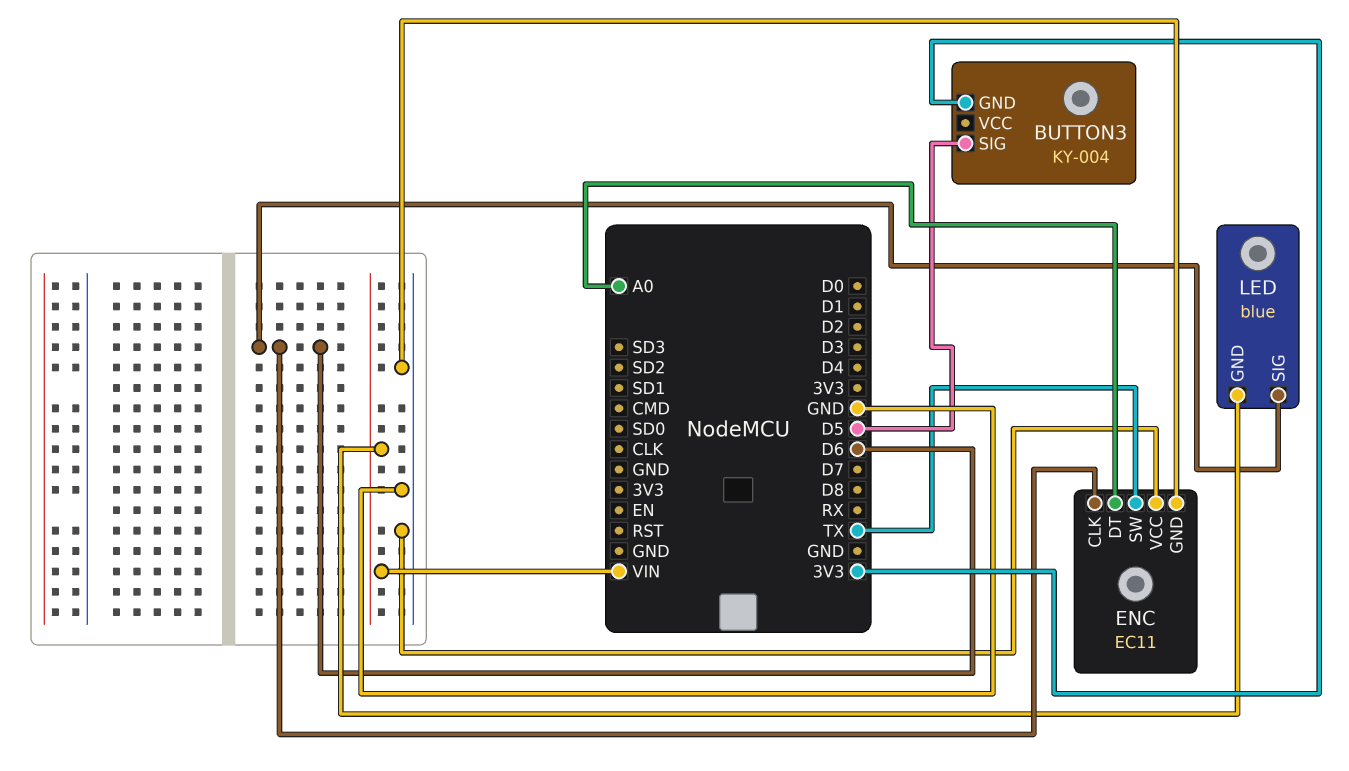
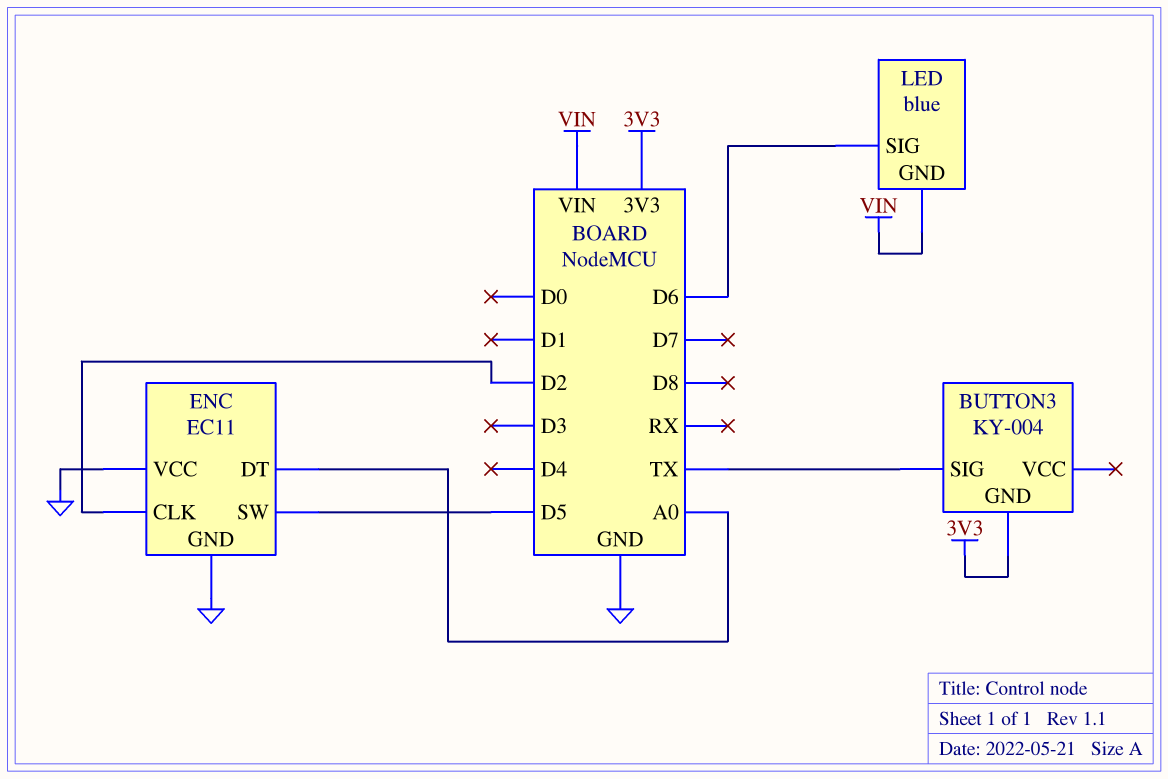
BUTTON3 pin SIG: D5 -> TX
ENC pin CLK: D6 -> D2
ENC pin SW: TX -> D5

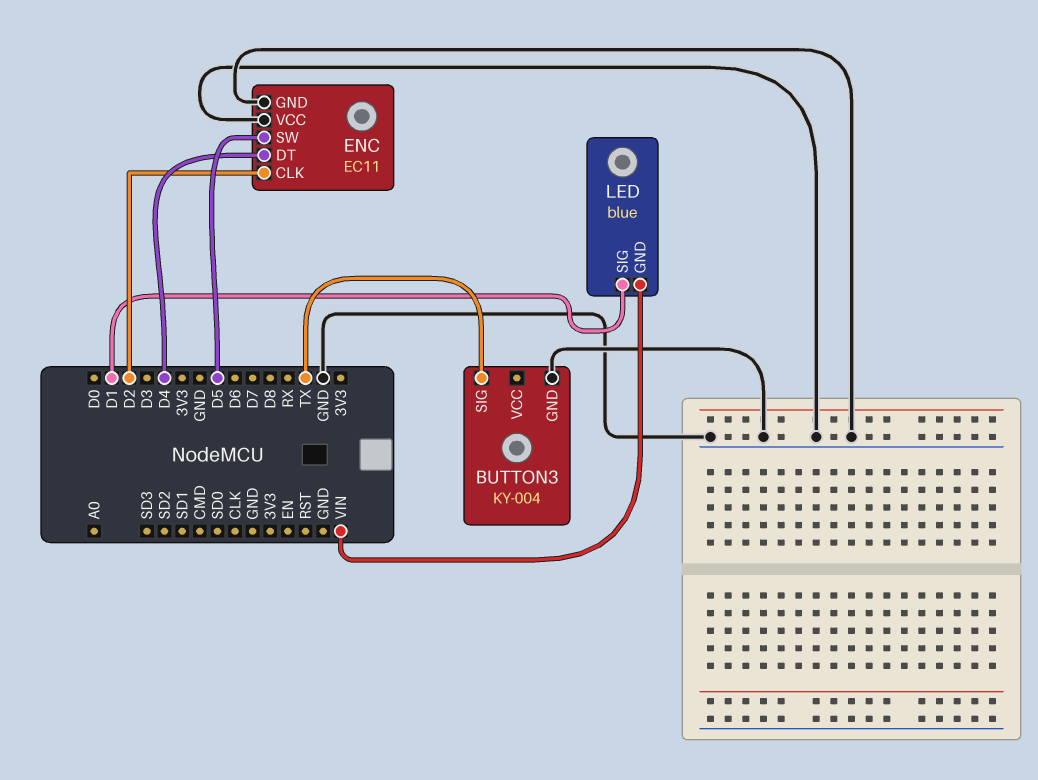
BUTTON3 pin GND: 3V3 -> GND
ENC pin DT: A0 -> D4
LED pin SIG: D6 -> D1

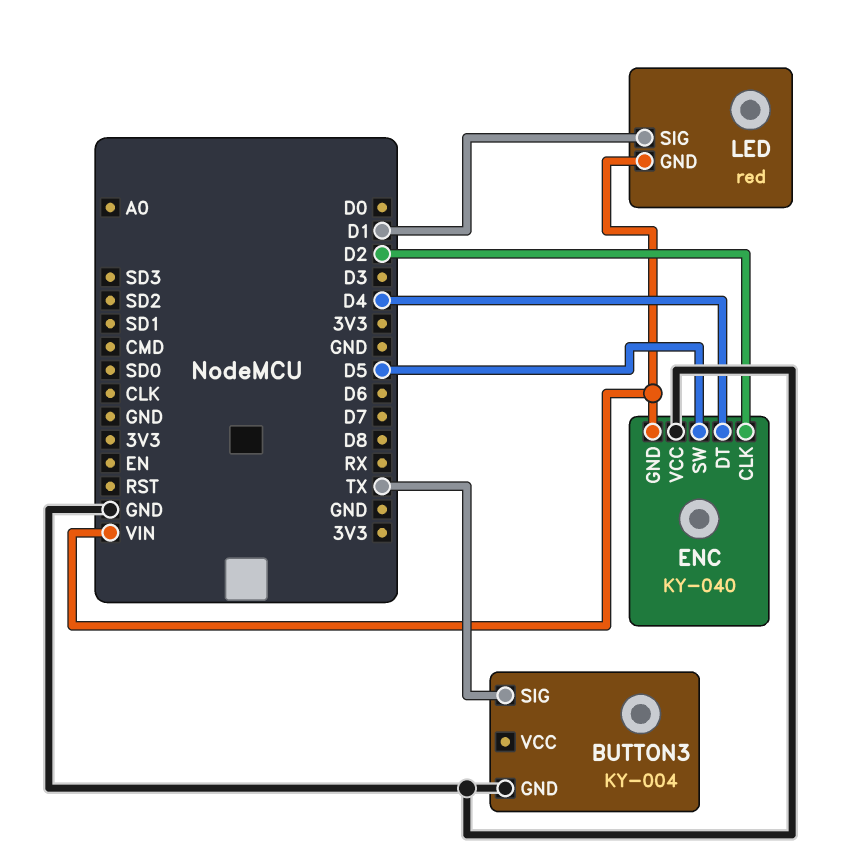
ENC: EC11 -> KY-040
ENC pin GND: GND -> VIN
LED: blue -> red

